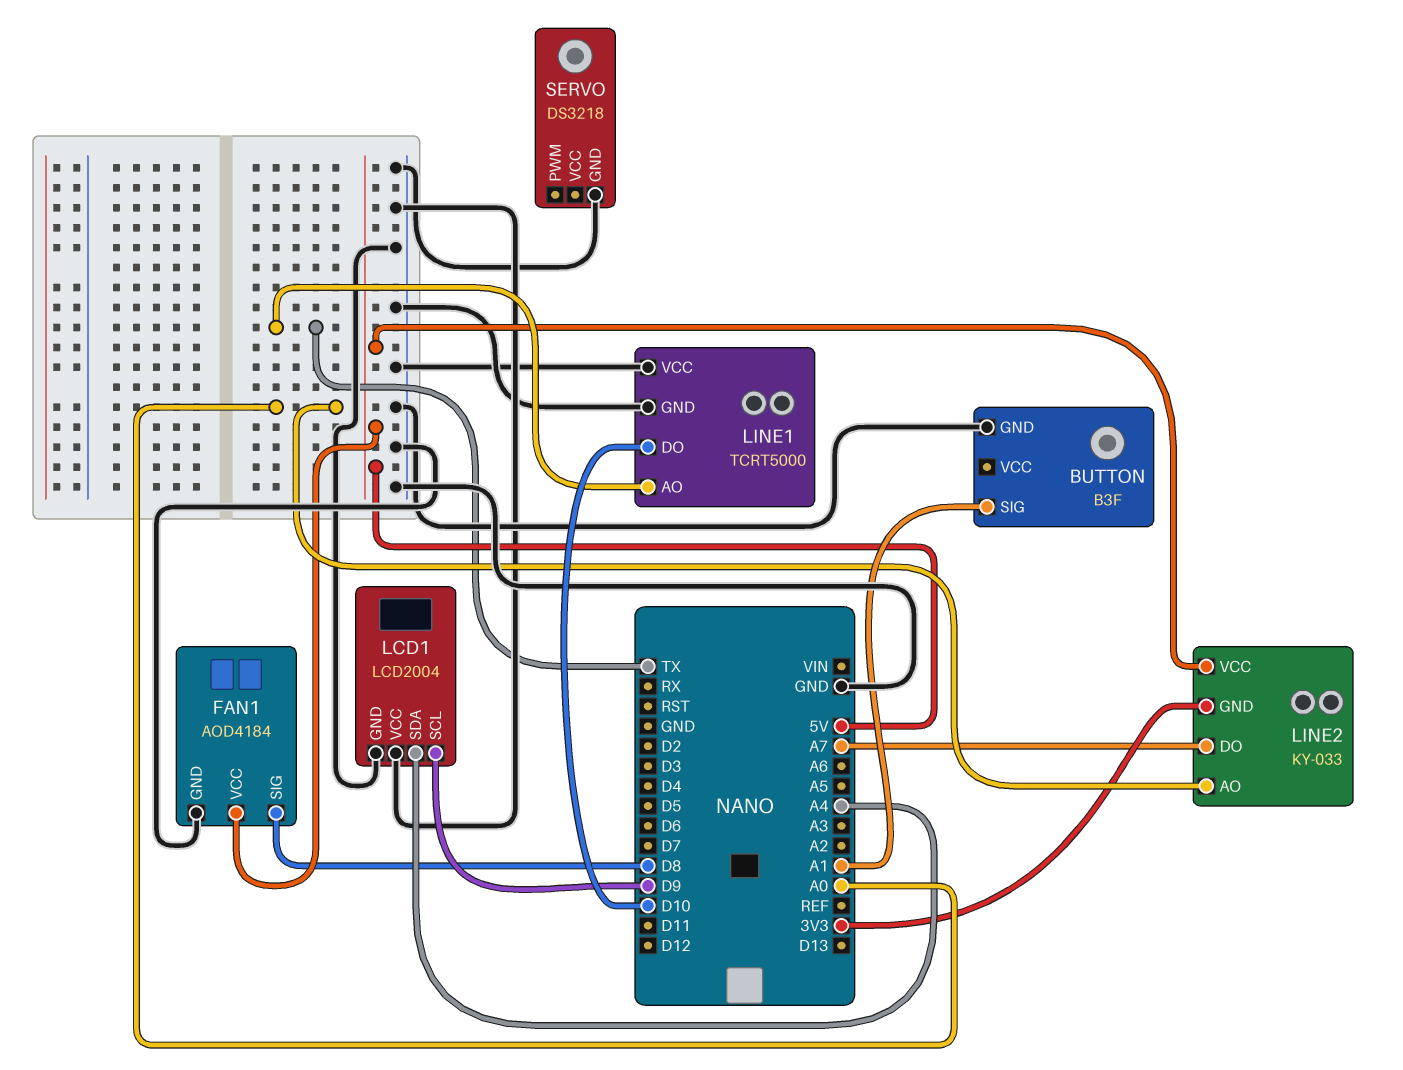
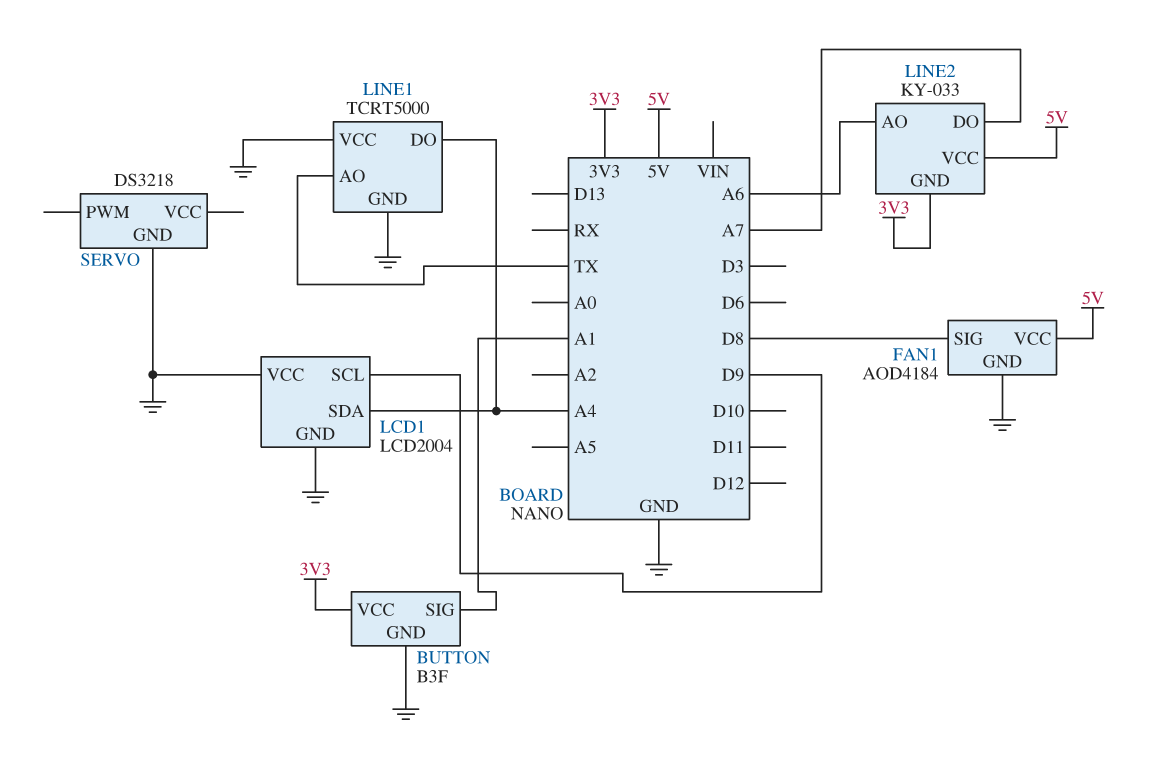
BUTTON pin VCC: none -> 3V3
LINE1 pin DO: D10 -> A4
LINE2 pin AO: A0 -> A6

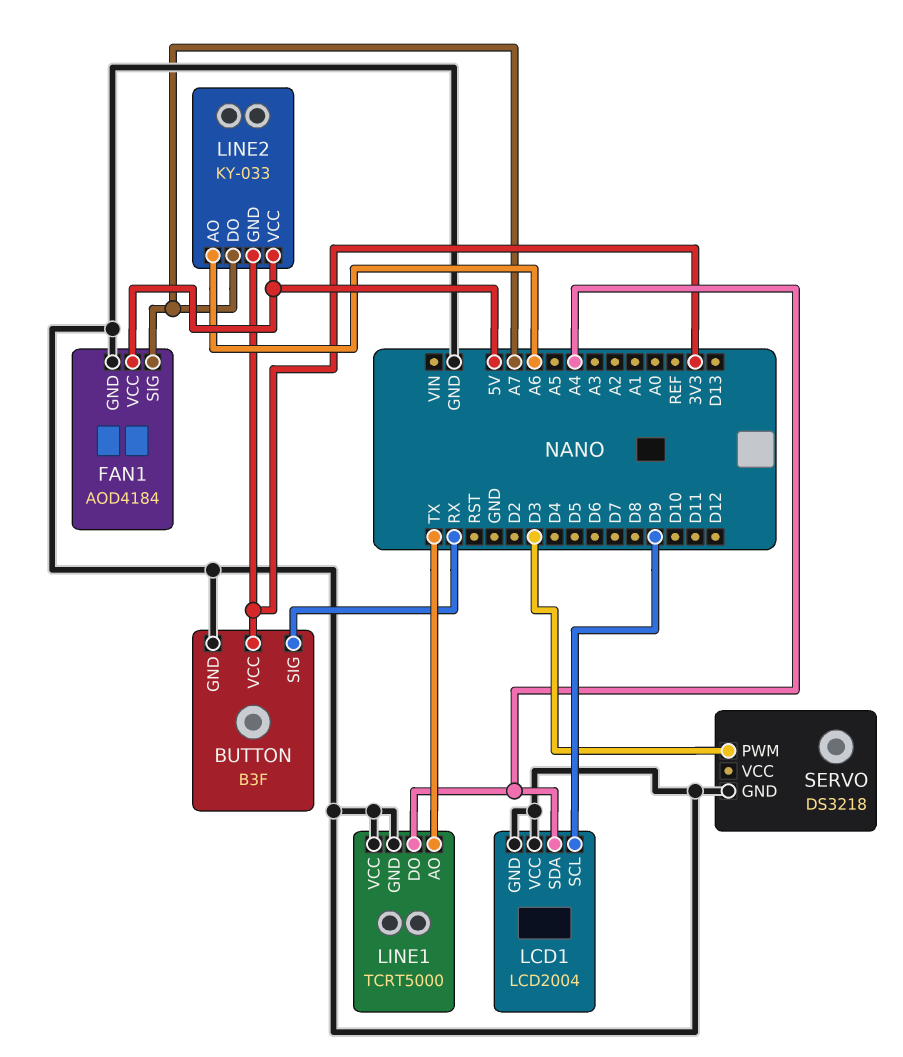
BUTTON pin SIG: A1 -> RX
FAN1 pin SIG: D8 -> A7
SERVO pin PWM: none -> D3

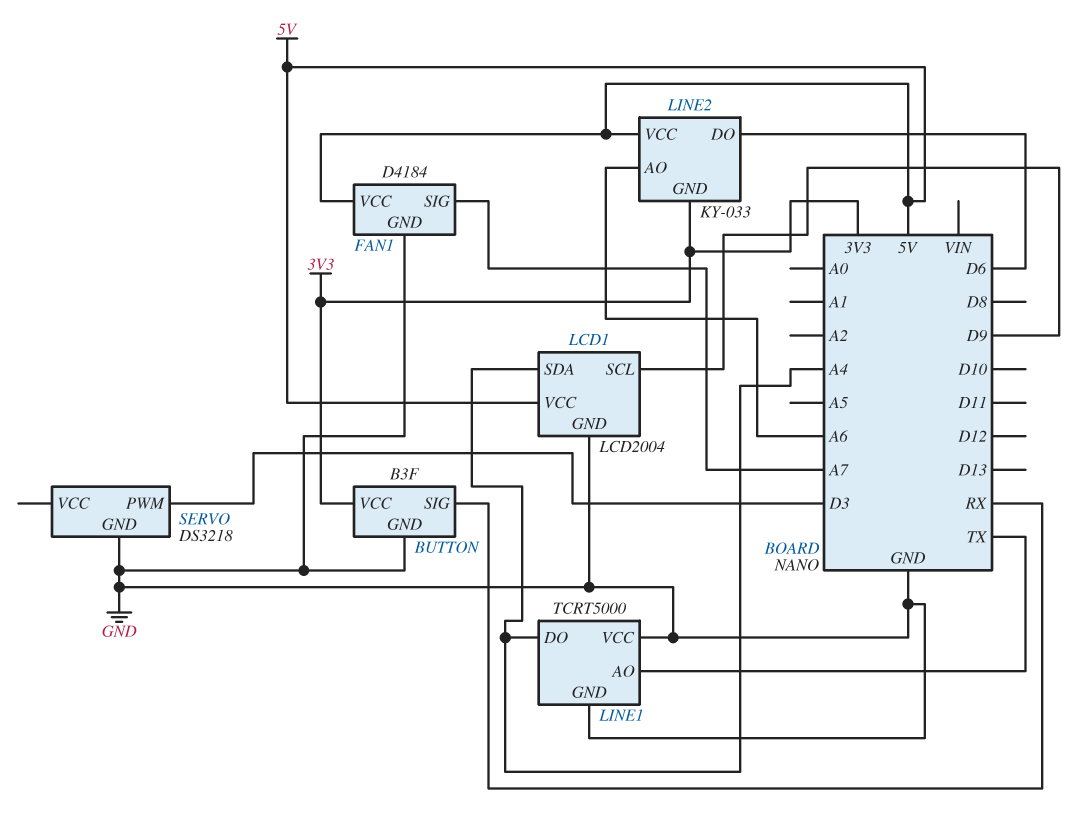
FAN1: AOD4184 -> D4184
LCD1 pin VCC: GND -> 5V
LINE2 pin DO: A7 -> D6

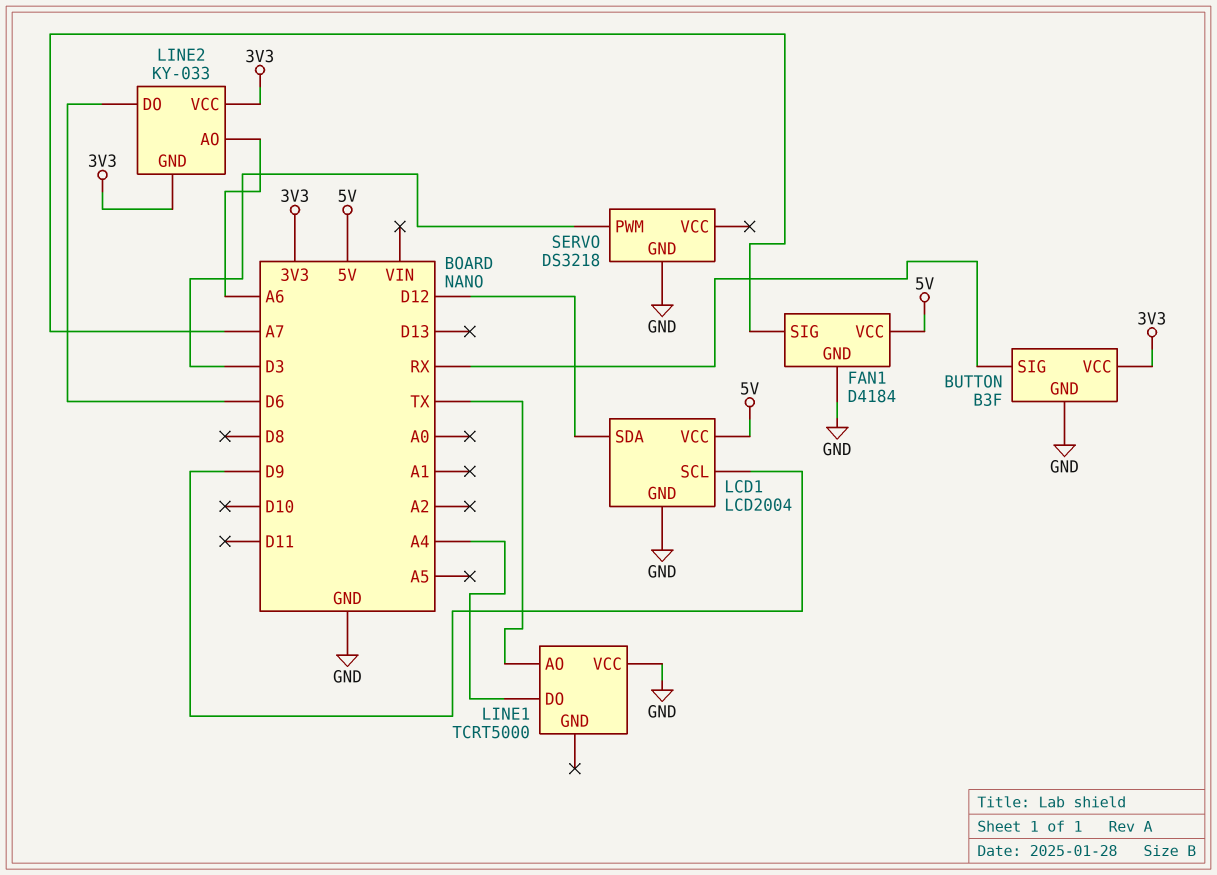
LCD1 pin SDA: A4 -> D12
LINE1 pin GND: GND -> none
LINE2 pin VCC: 5V -> 3V3

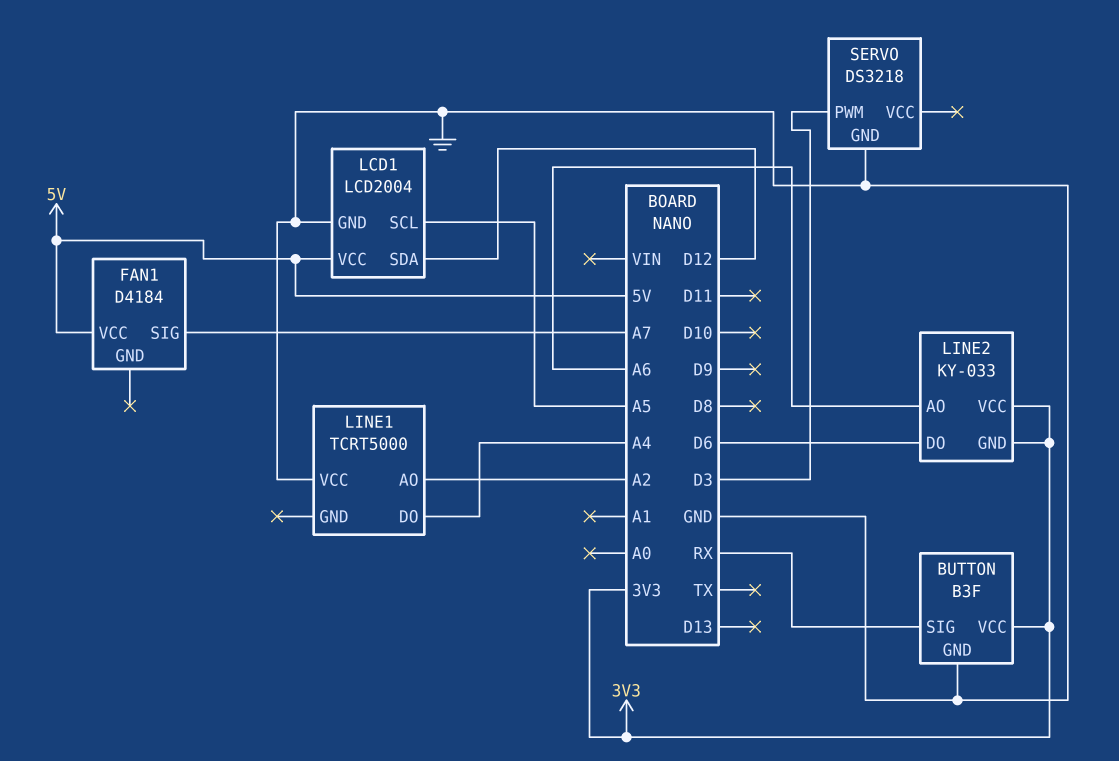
FAN1 pin GND: GND -> none
LCD1 pin SCL: D9 -> A5
LINE1 pin AO: TX -> A2

